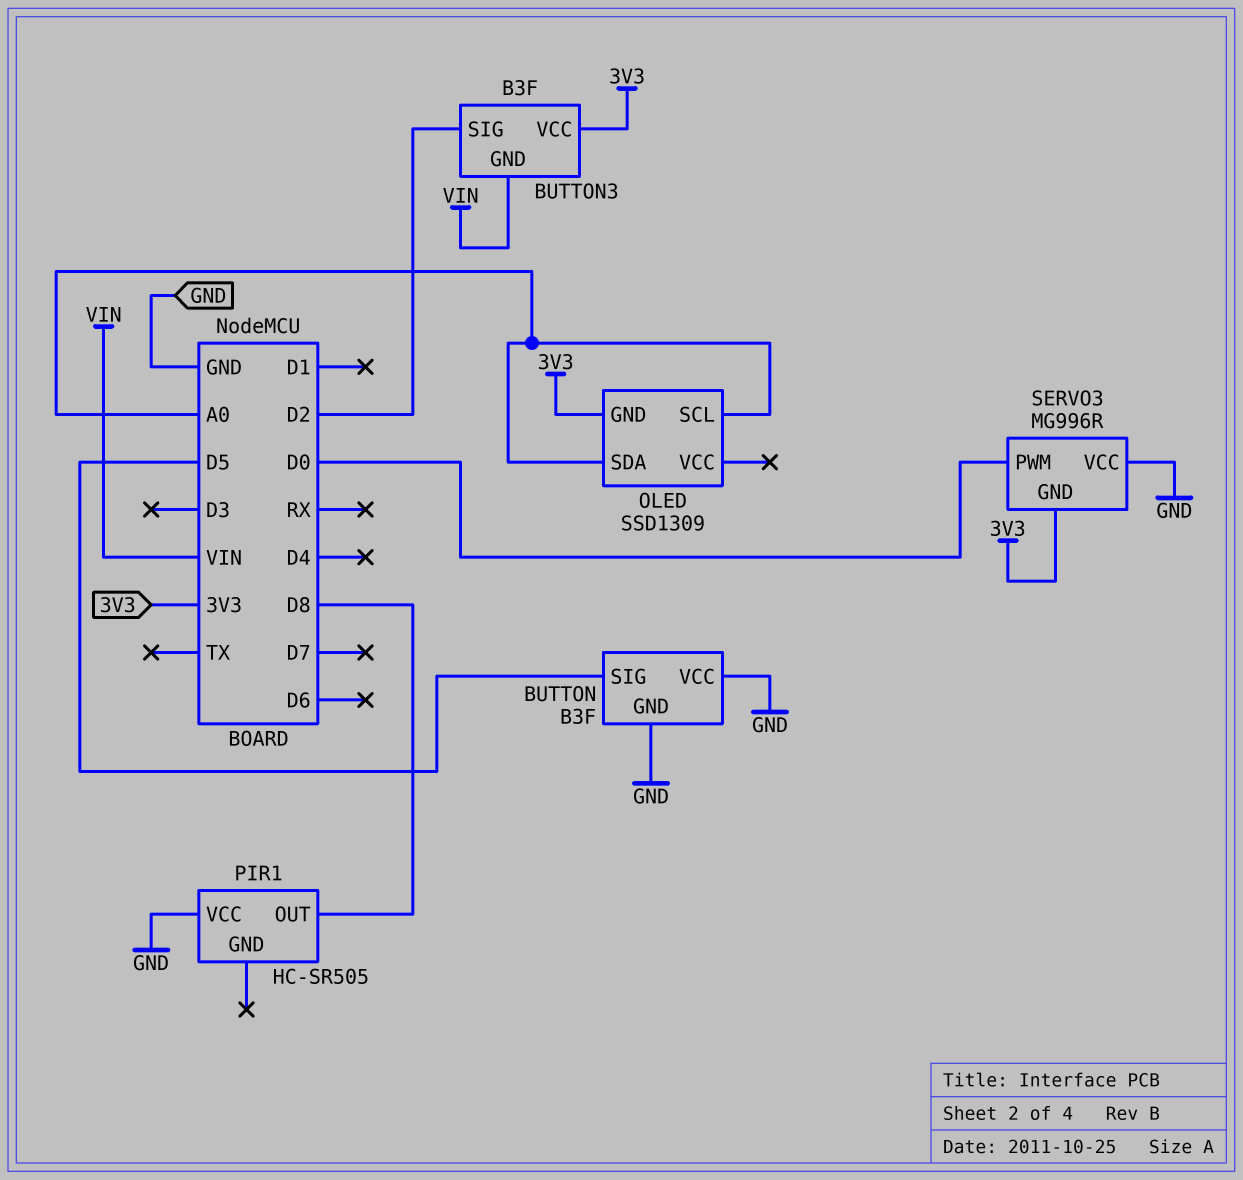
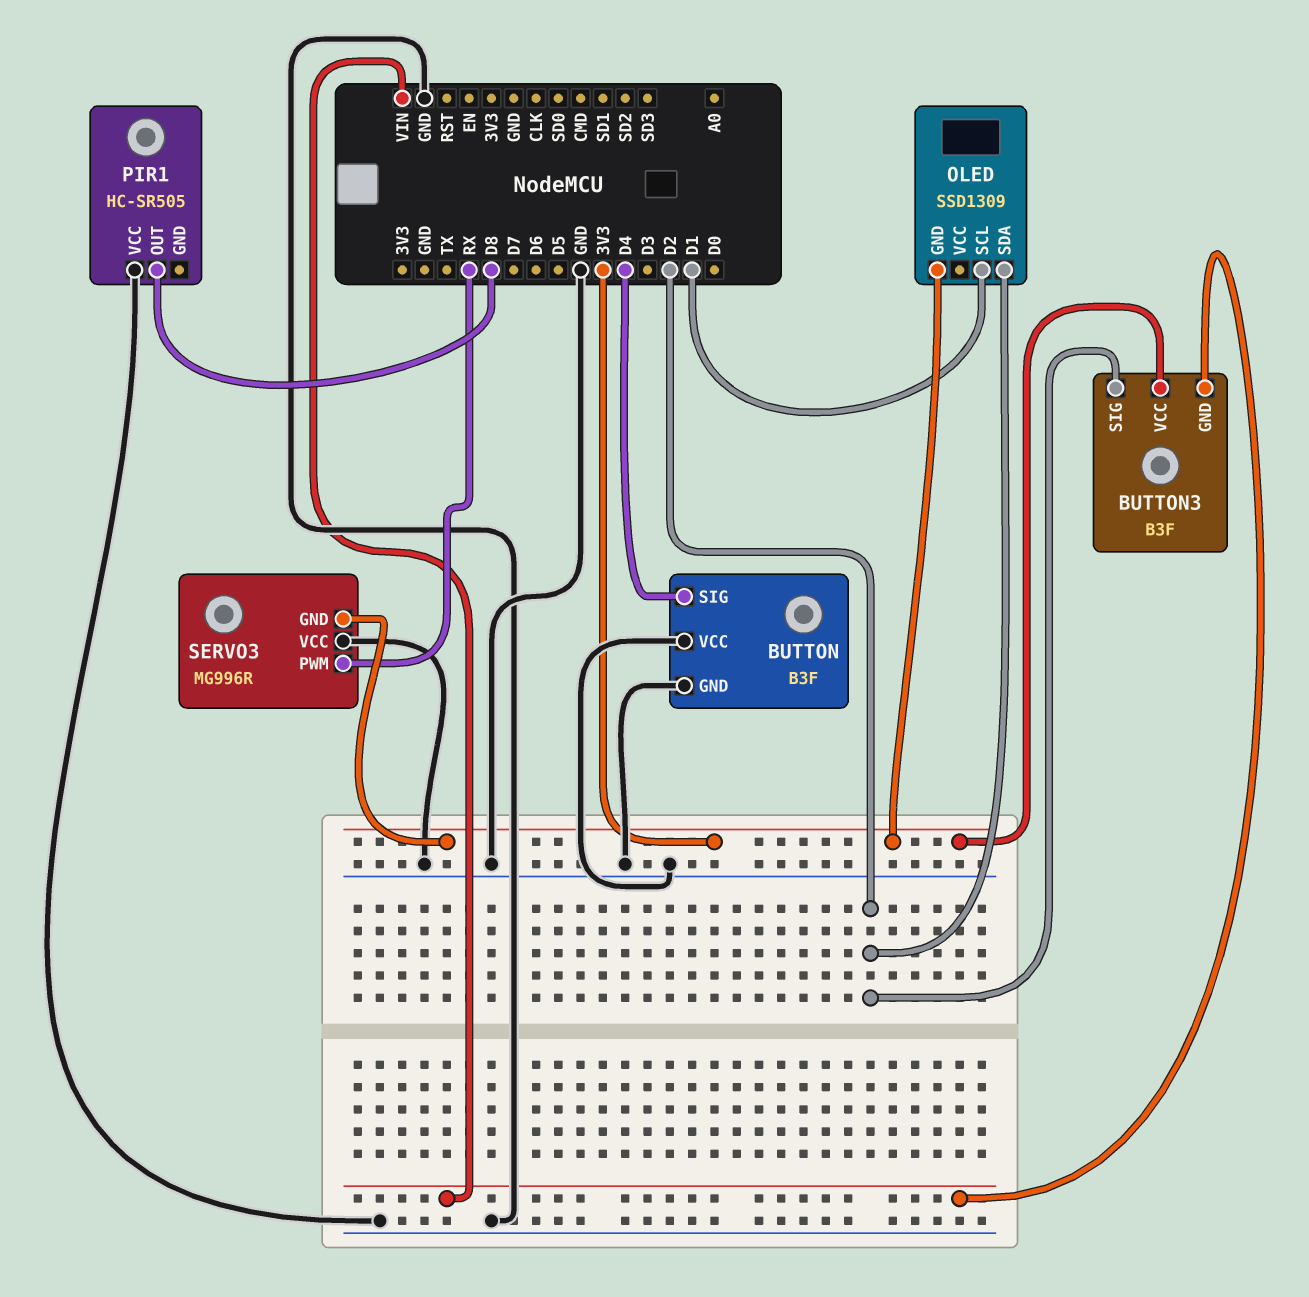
BUTTON pin SIG: D5 -> D4
OLED pin SCL: A0 -> D1
OLED pin SDA: A0 -> D2
SERVO3 pin PWM: D0 -> RX

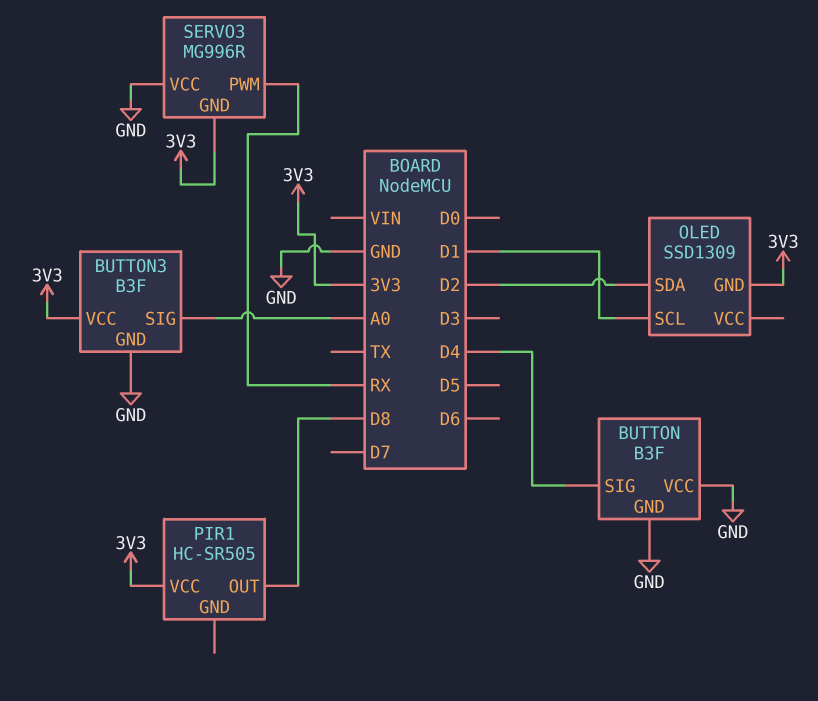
BUTTON3 pin GND: VIN -> GND
BUTTON3 pin SIG: D2 -> A0
PIR1 pin VCC: GND -> 3V3

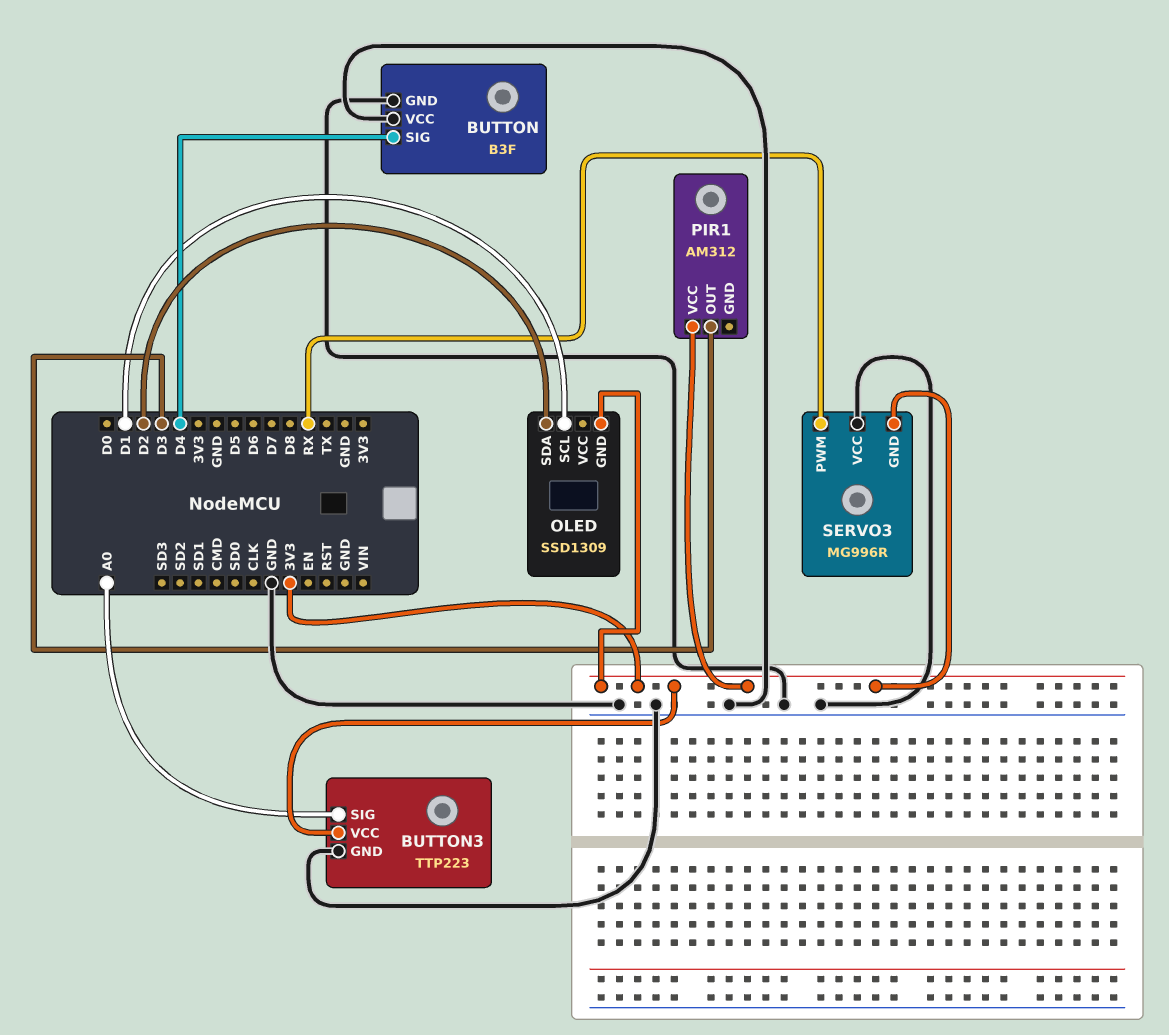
BUTTON3: B3F -> TTP223
PIR1: HC-SR505 -> AM312
PIR1 pin OUT: D8 -> D3

